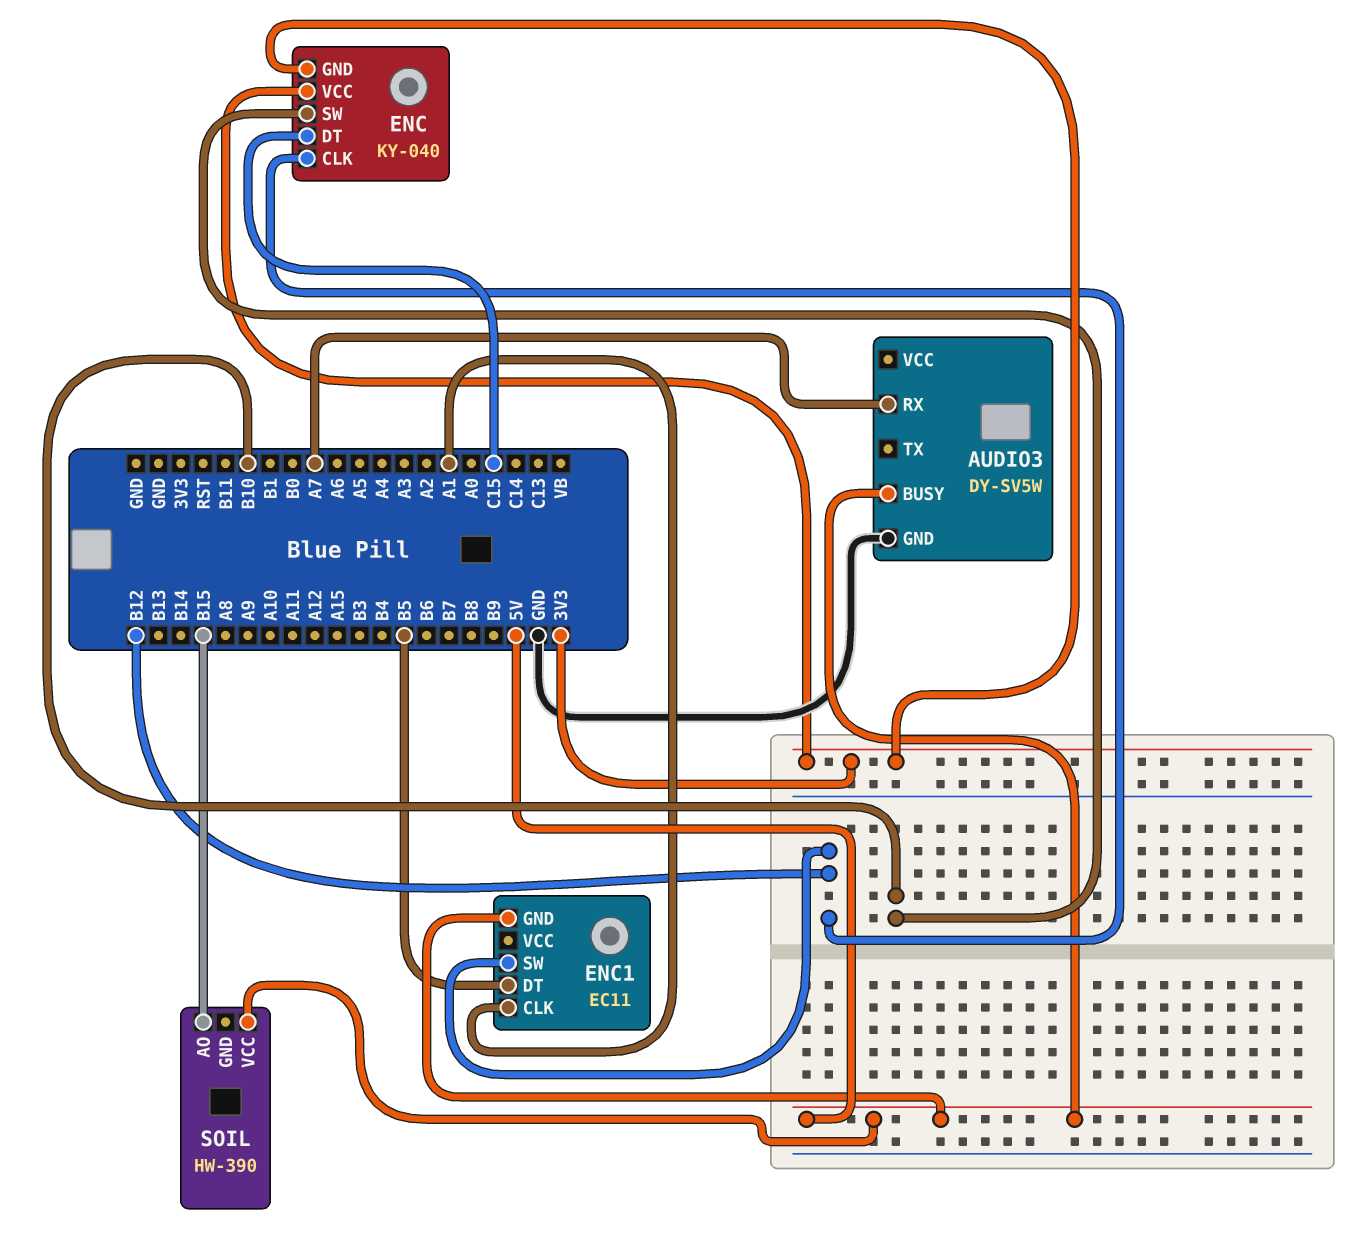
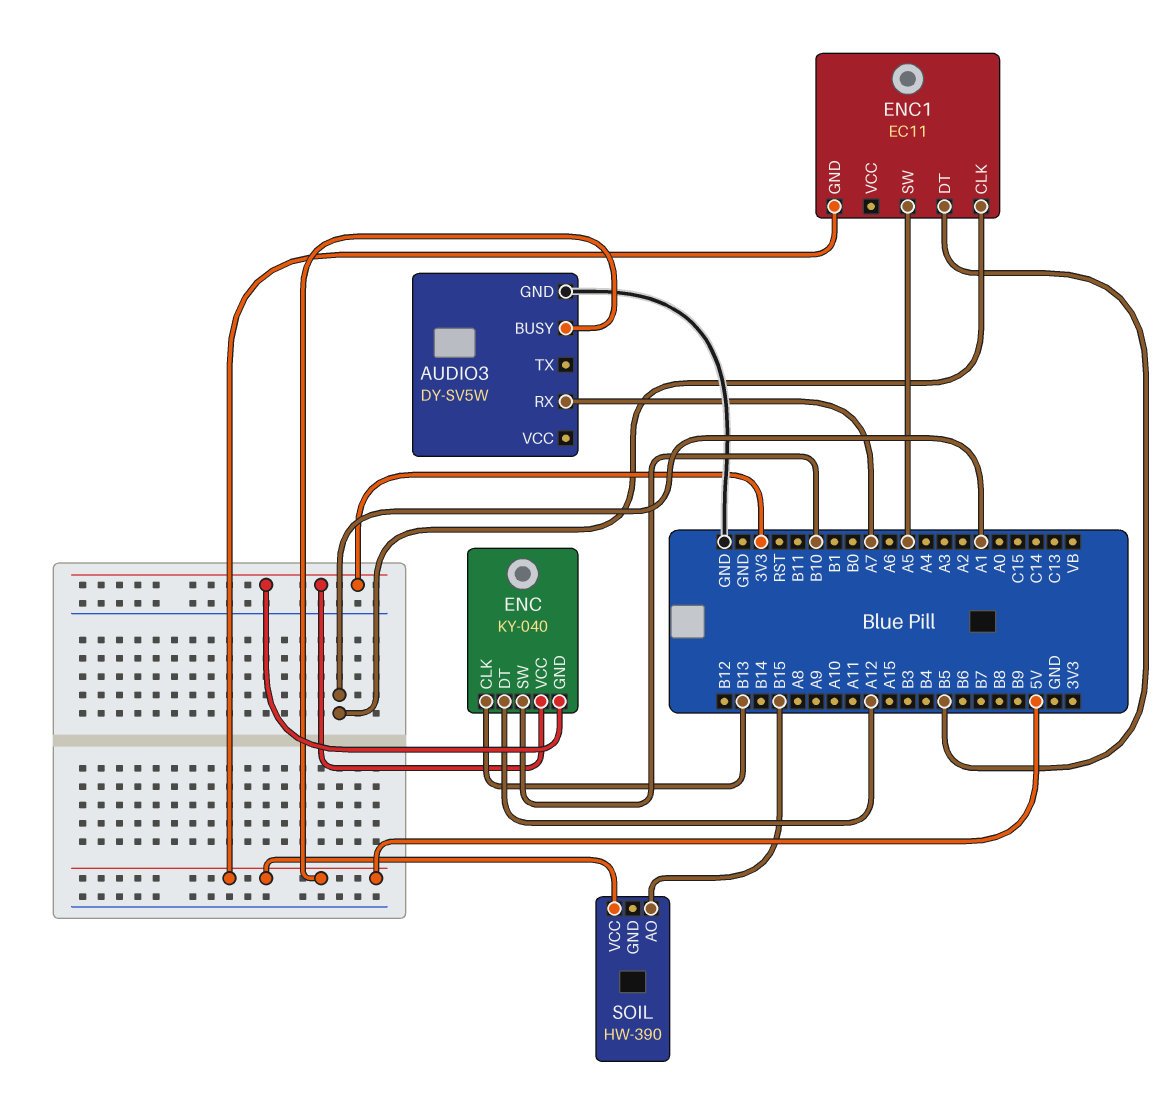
ENC pin CLK: B12 -> B13
ENC pin DT: C15 -> A12
ENC1 pin SW: B12 -> A5

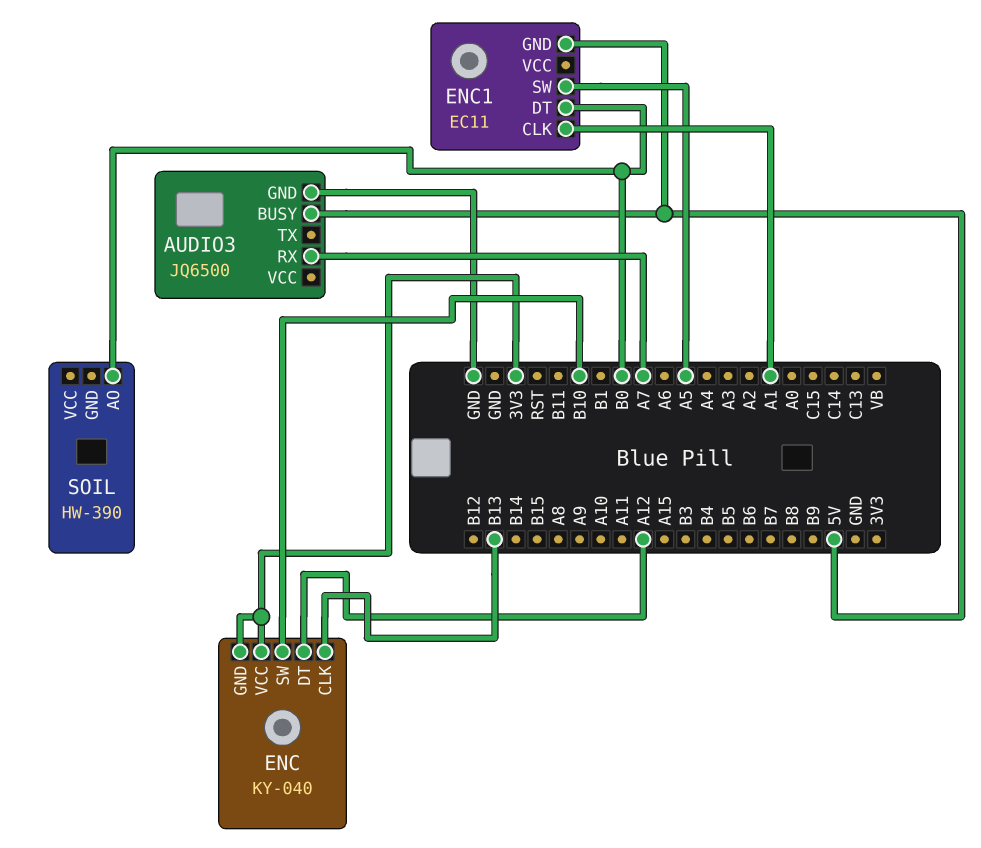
AUDIO3: DY-SV5W -> JQ6500
ENC1 pin DT: B5 -> B0
SOIL pin AO: B15 -> B0
SOIL pin VCC: 5V -> none

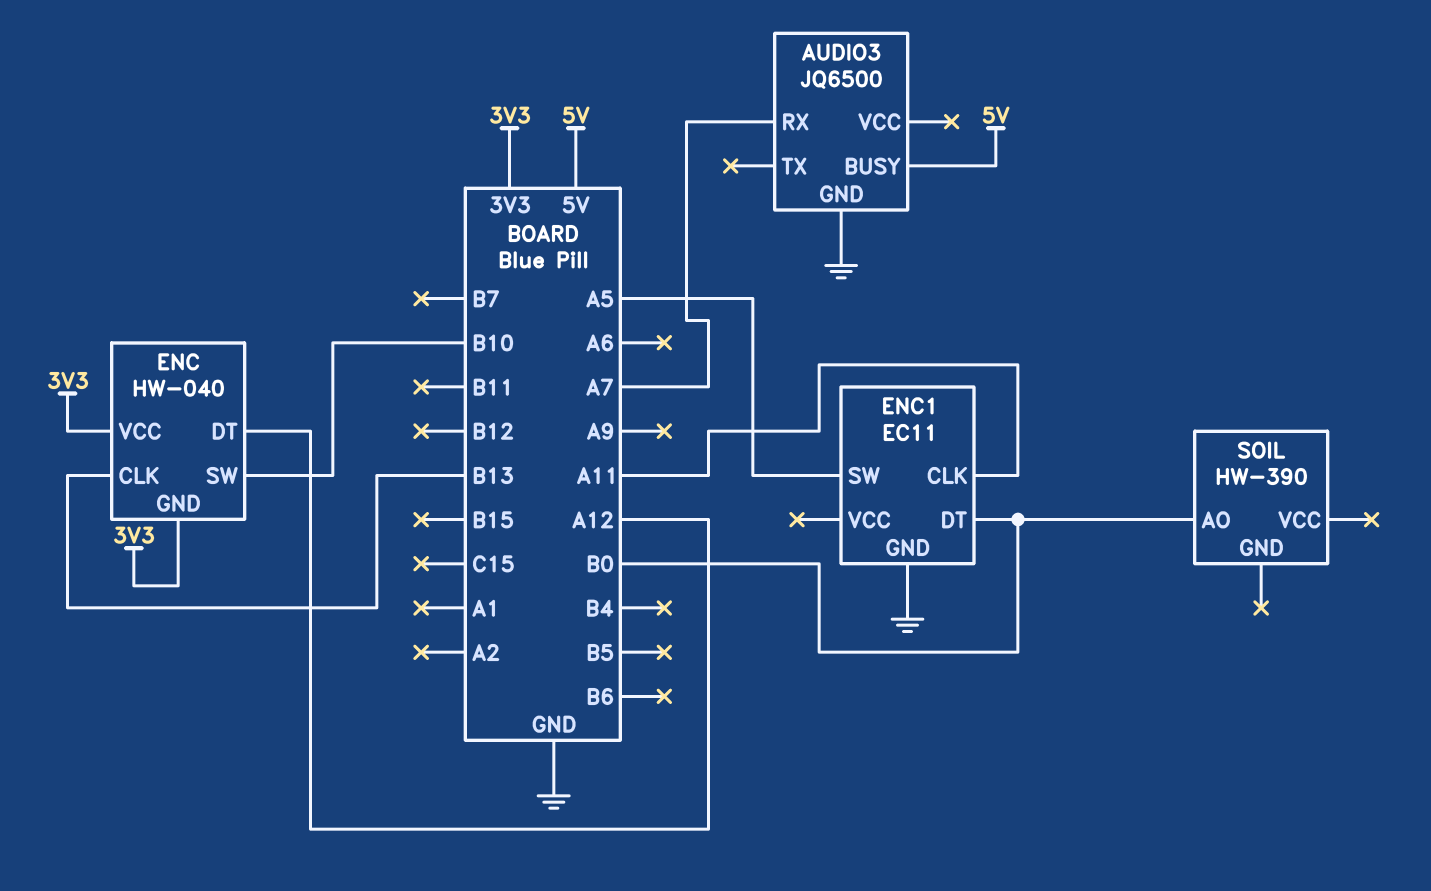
ENC: KY-040 -> HW-040
ENC1 pin CLK: A1 -> A11
ENC1 pin GND: 5V -> GND

